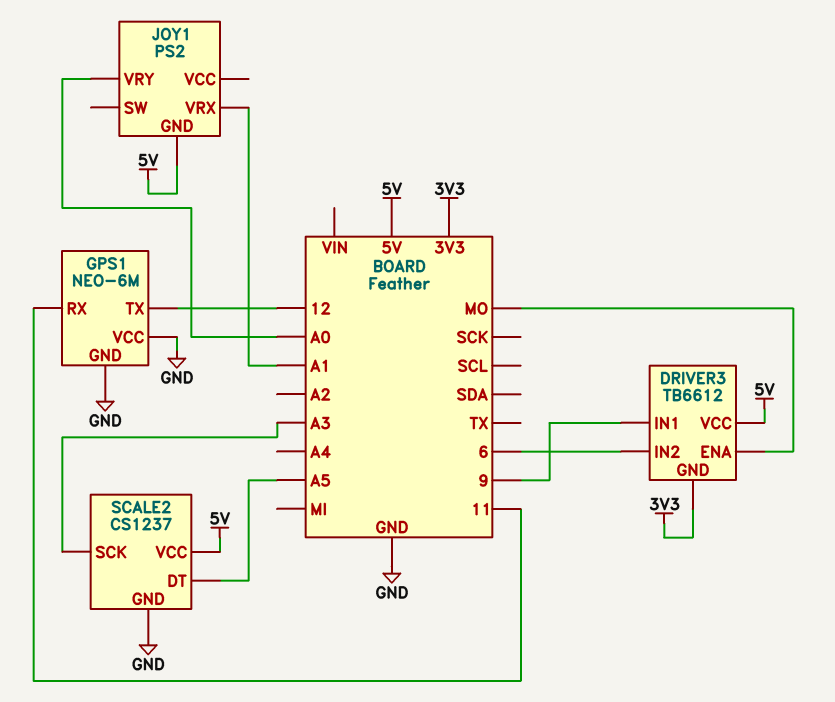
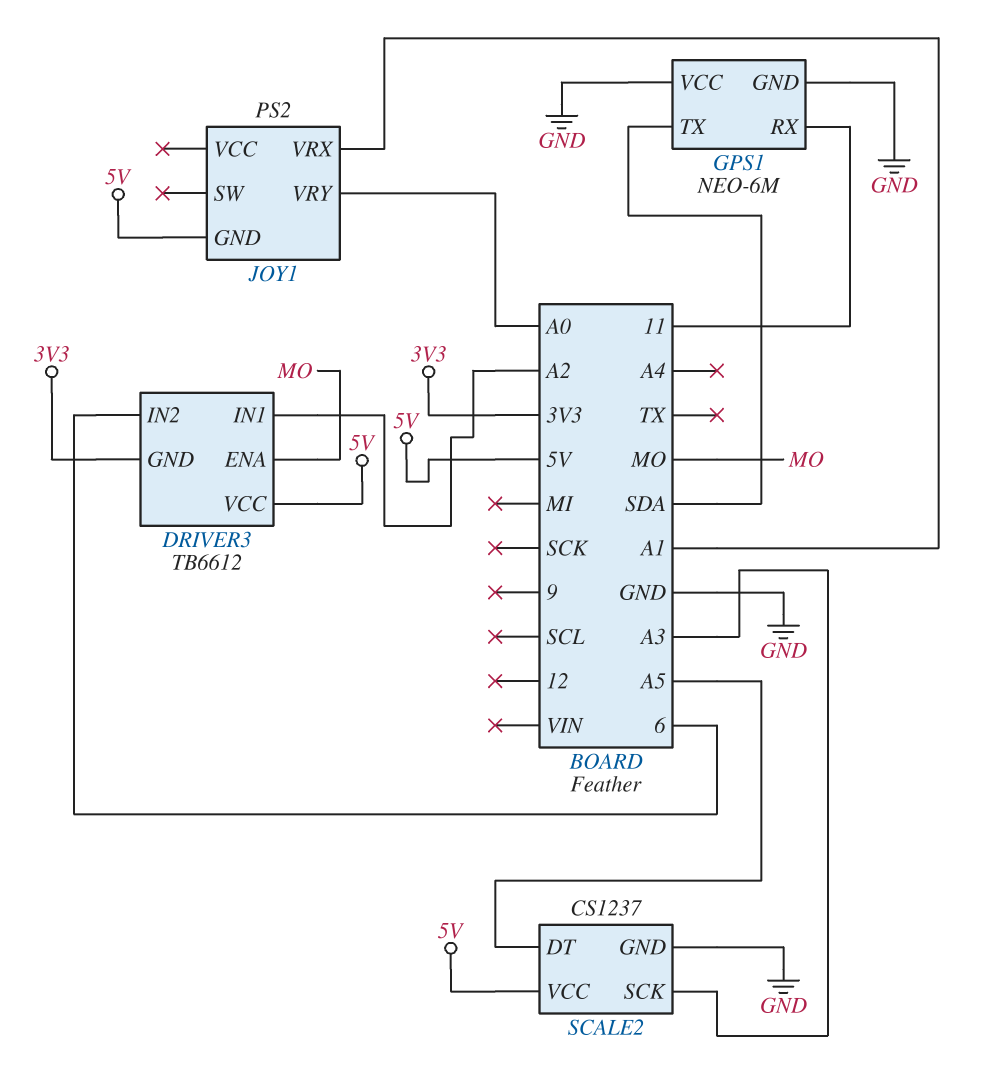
DRIVER3 pin IN1: 9 -> A2
GPS1 pin TX: 12 -> SDA

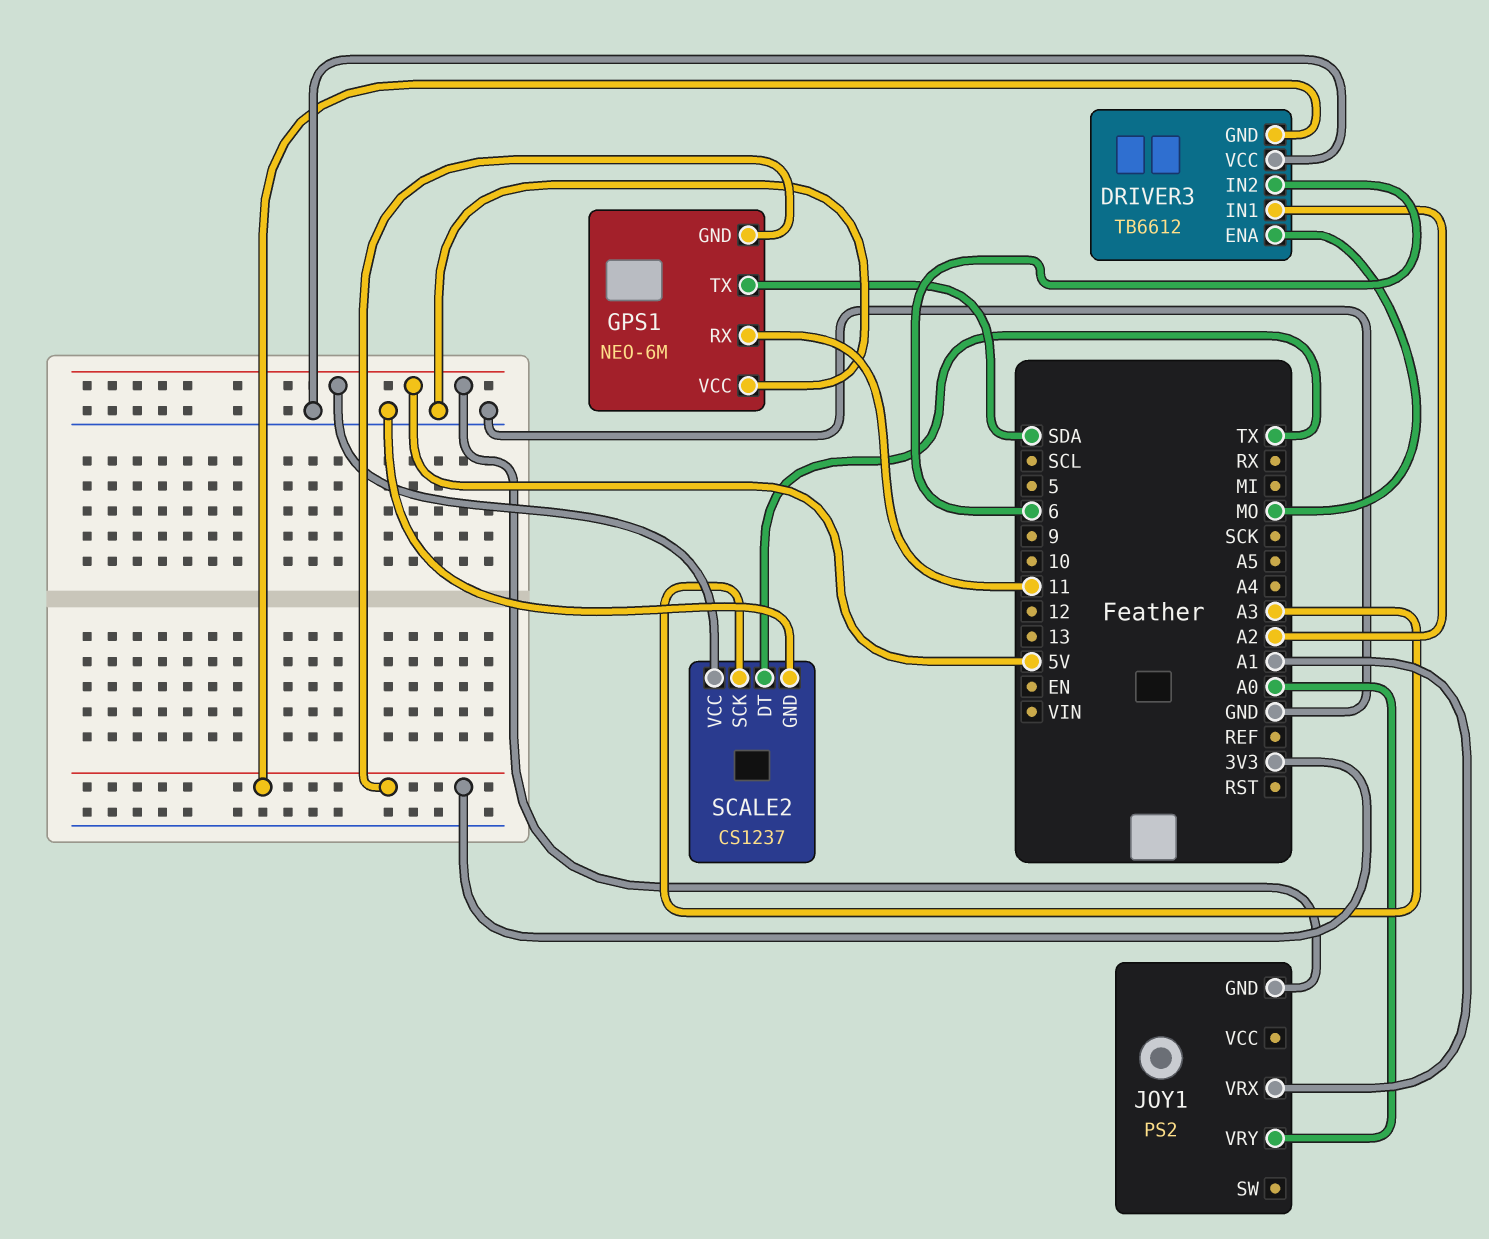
DRIVER3 pin VCC: 5V -> GND
GPS1 pin GND: GND -> 3V3
SCALE2 pin DT: A5 -> TX

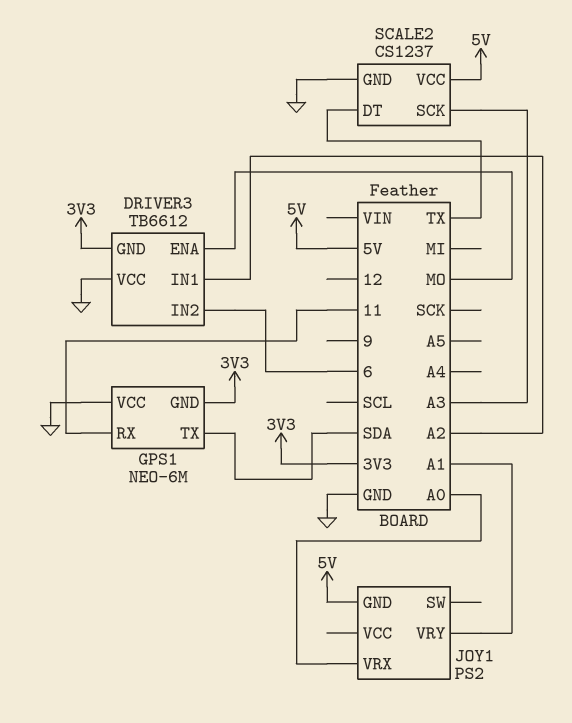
JOY1 pin VRX: A1 -> A0
JOY1 pin VRY: A0 -> A1

